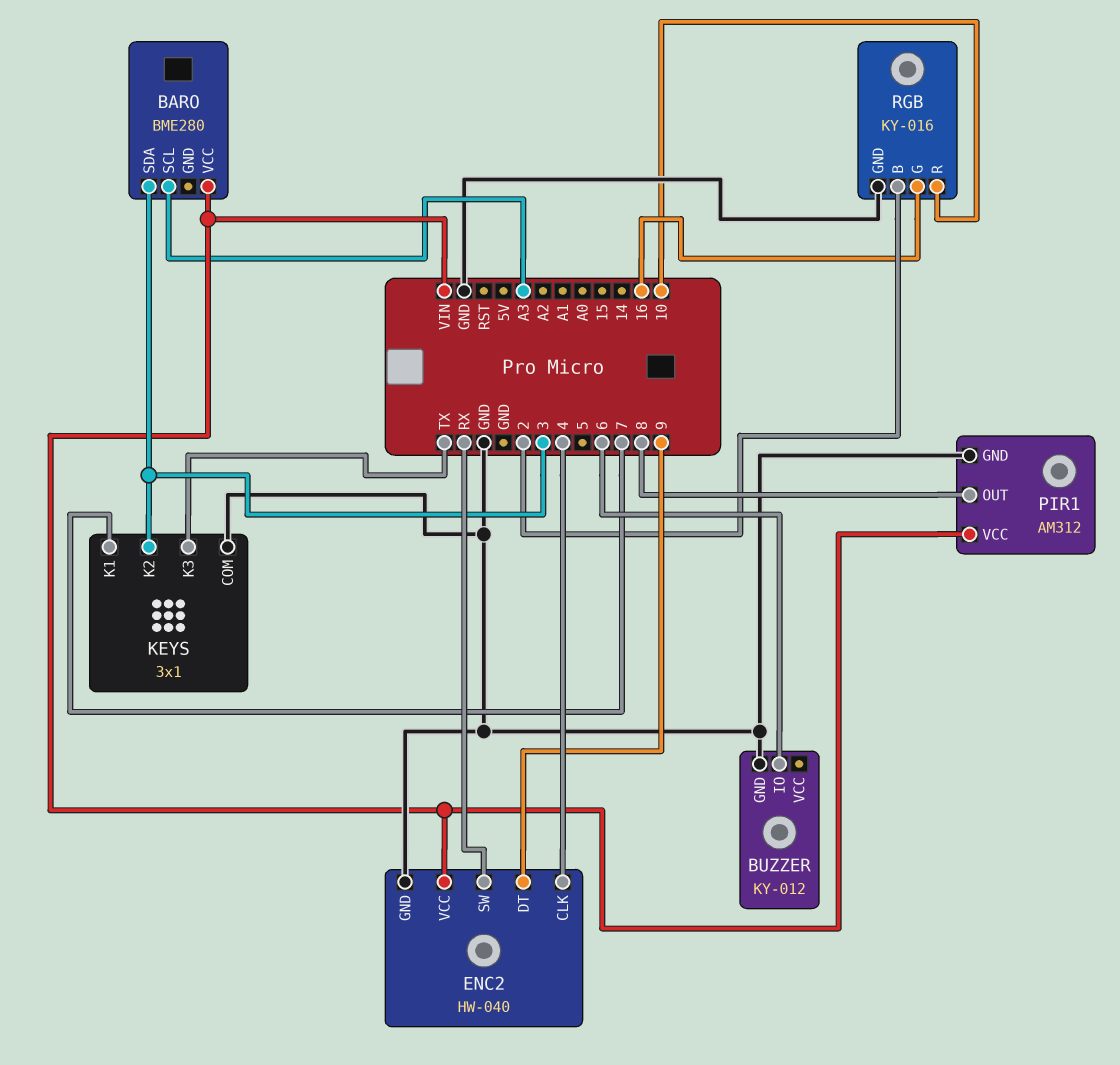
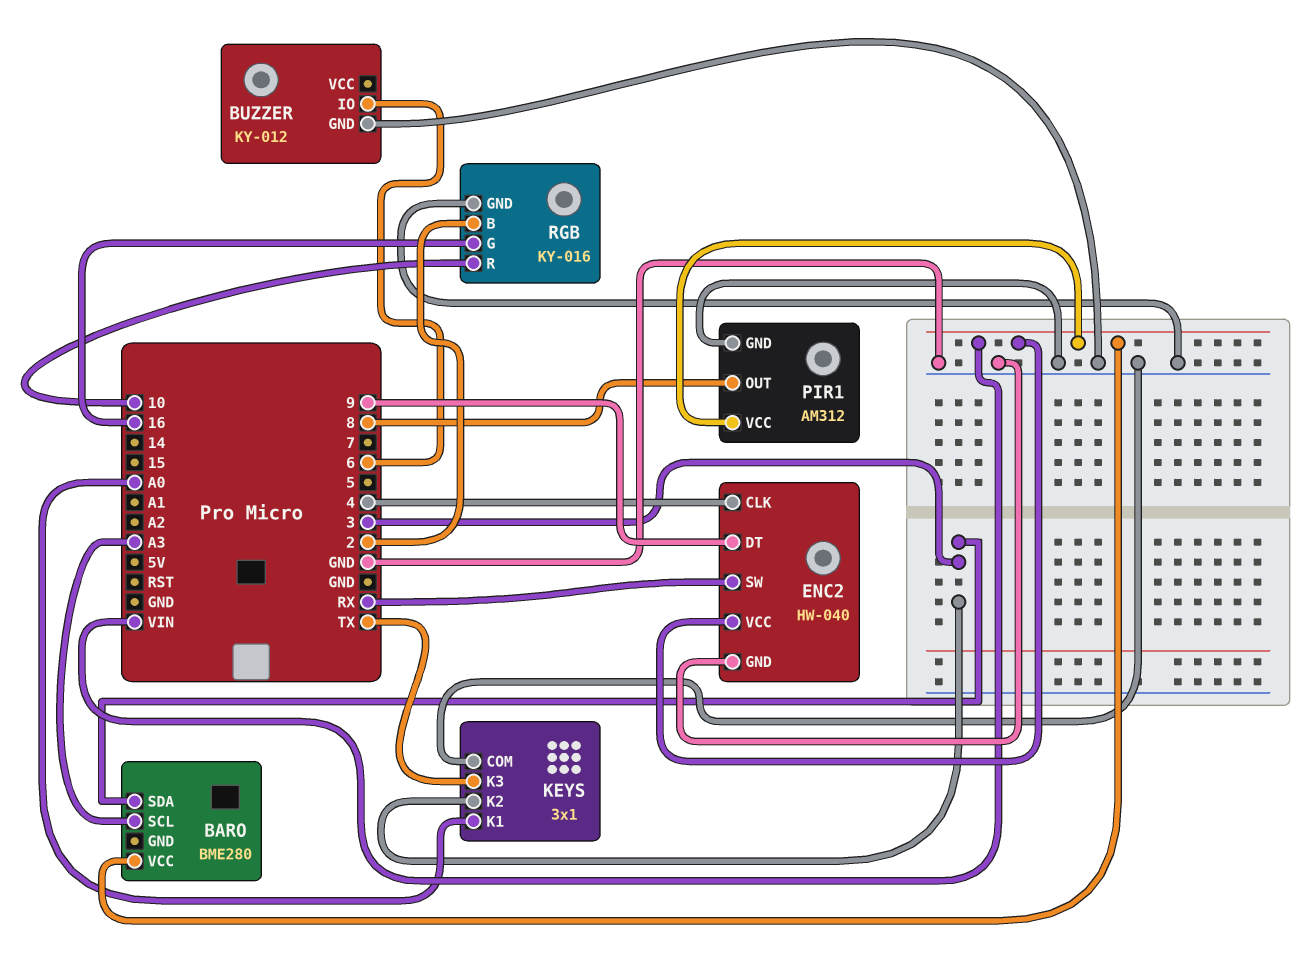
KEYS pin K1: 7 -> A0

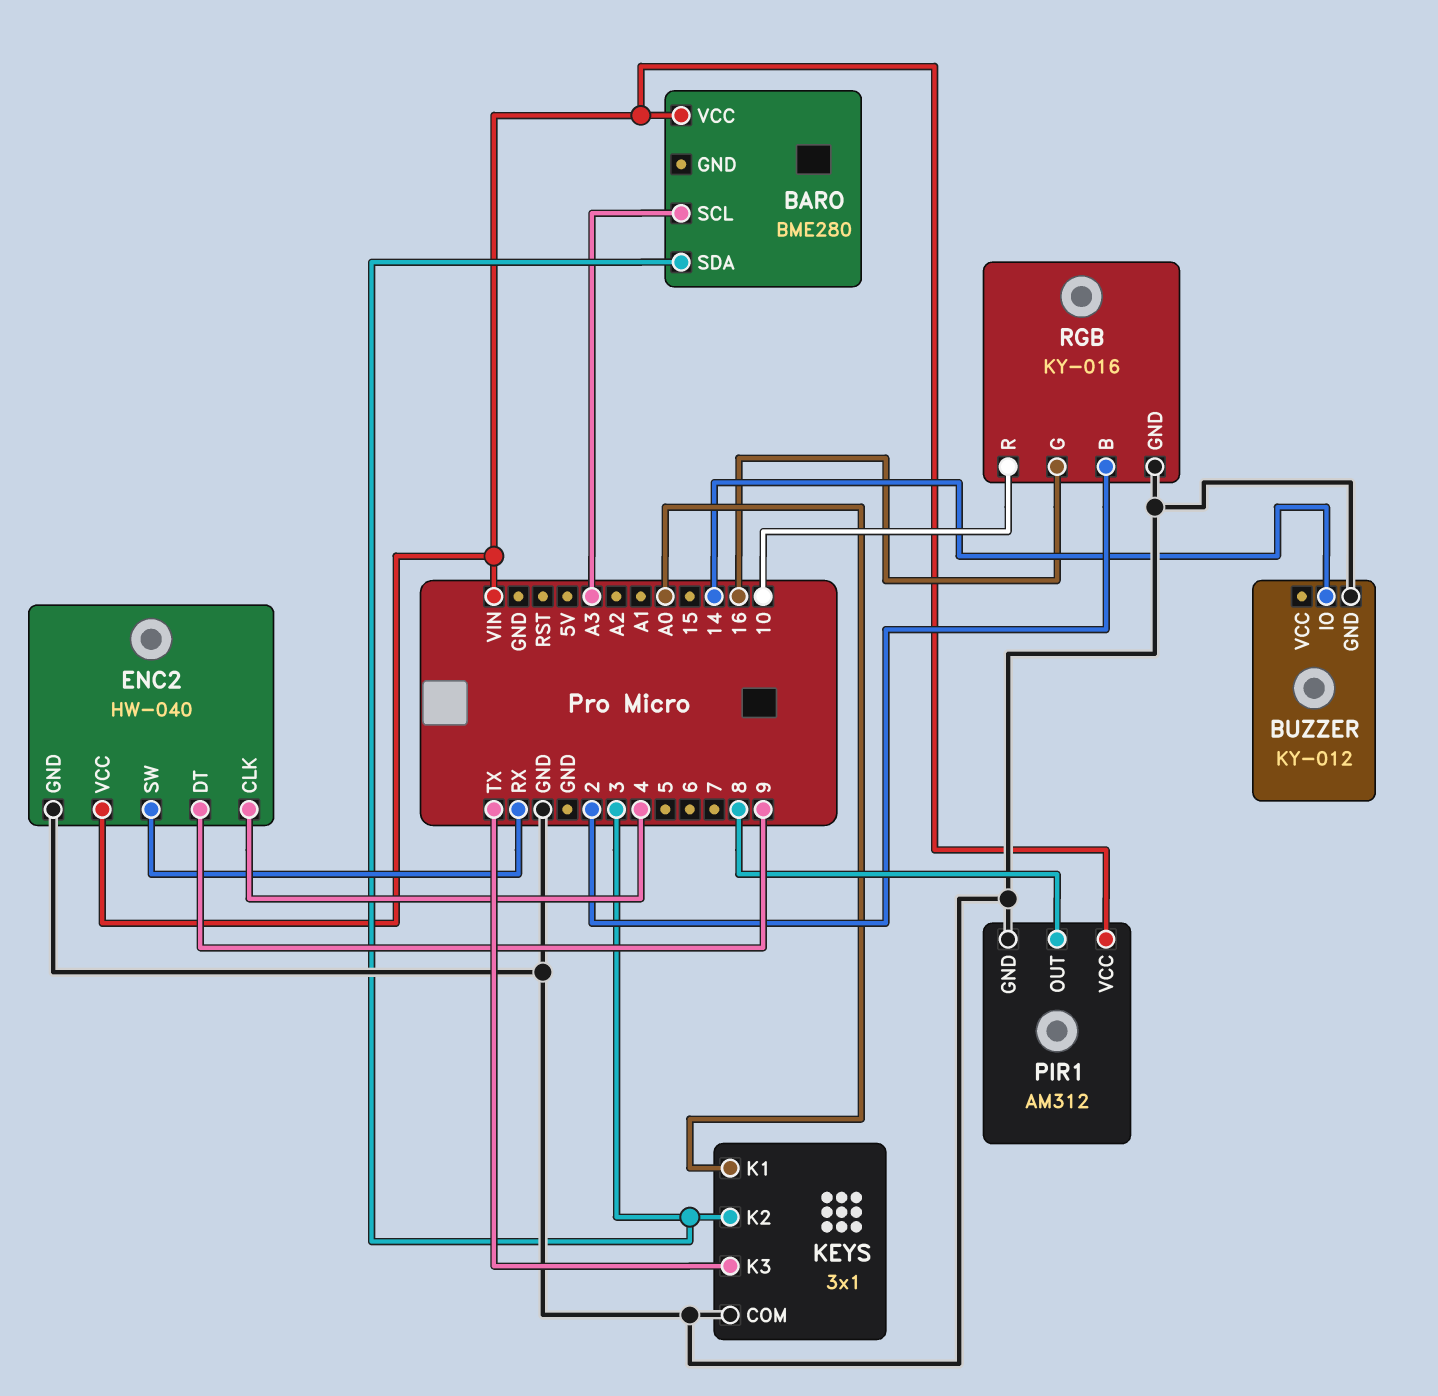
BUZZER pin IO: 6 -> 14

